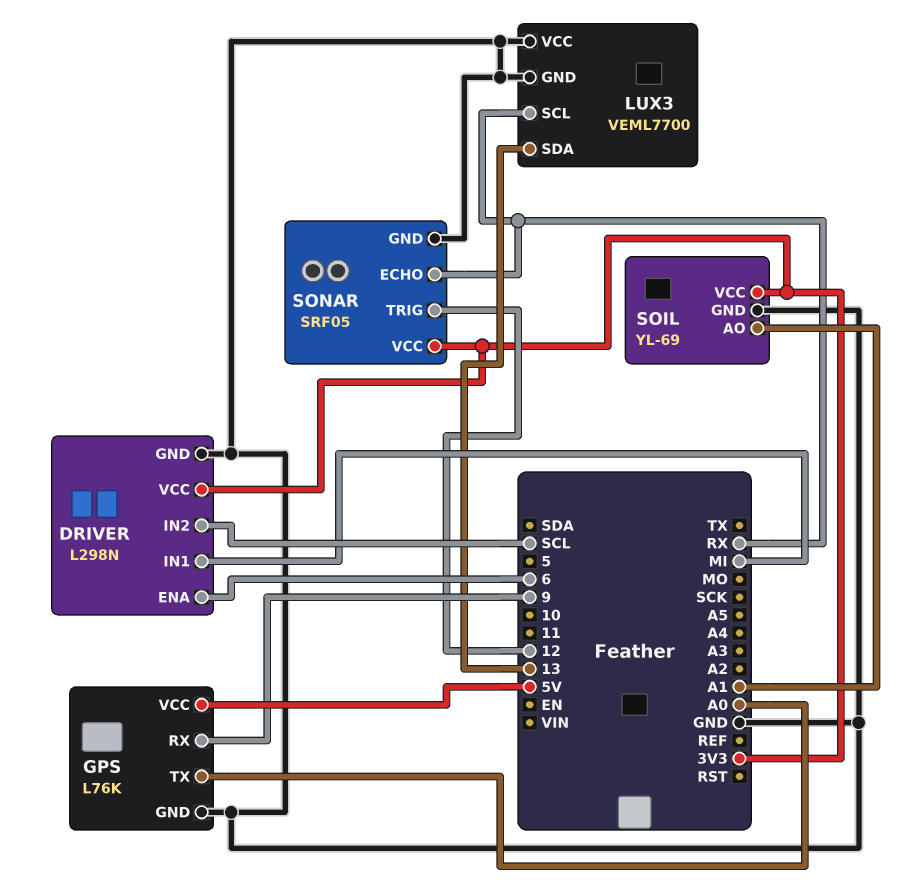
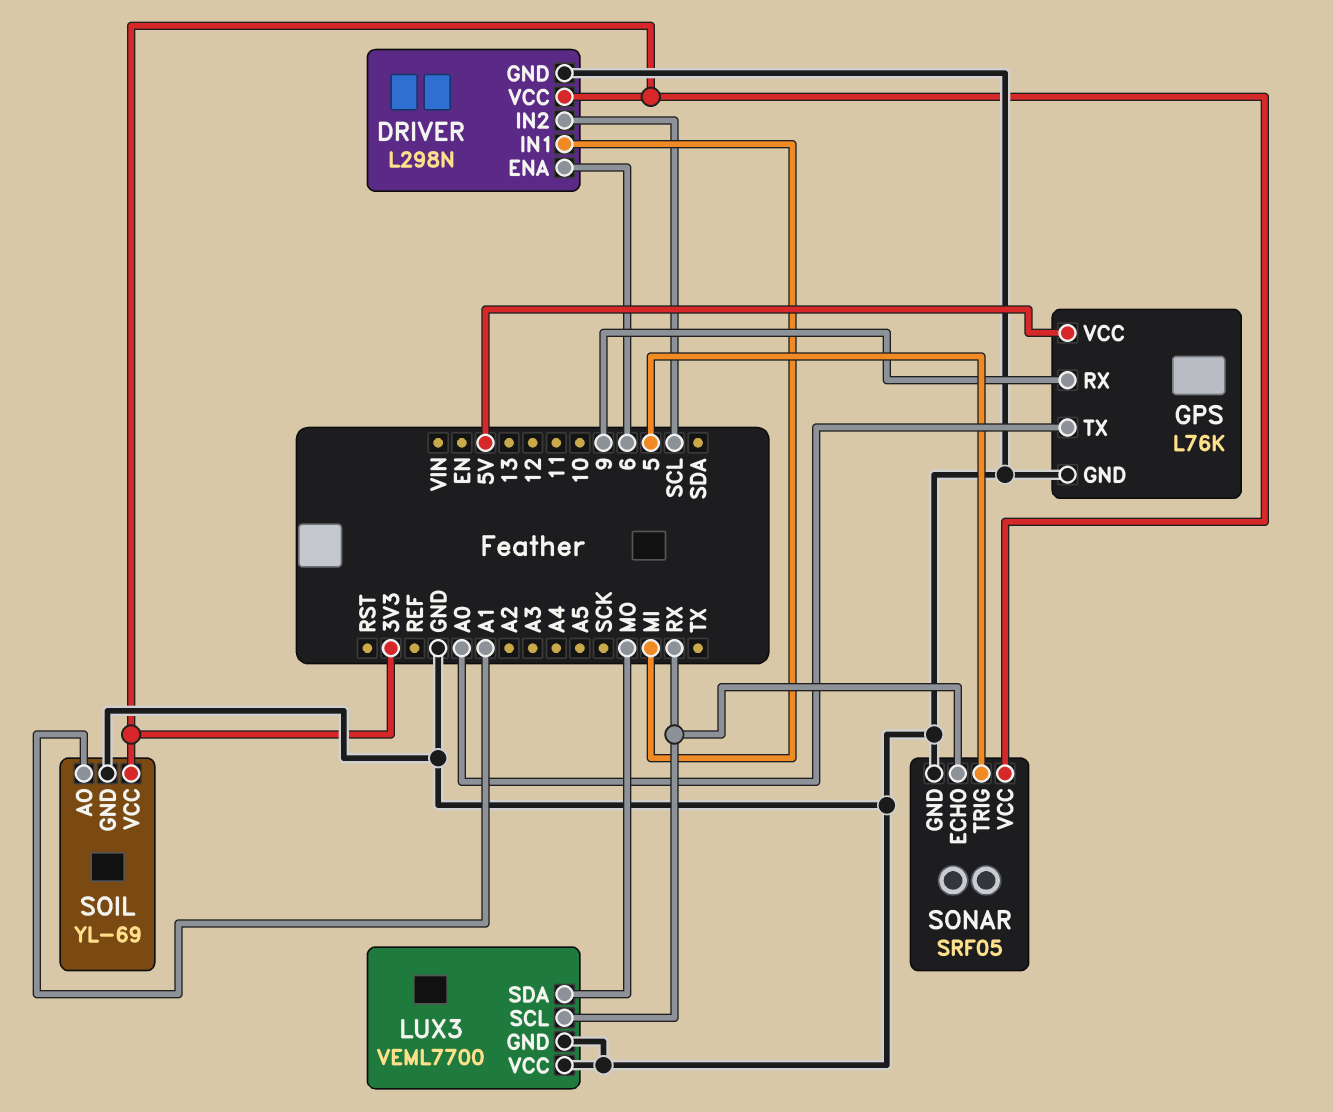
LUX3 pin SDA: 13 -> MO
SONAR pin TRIG: 12 -> 5

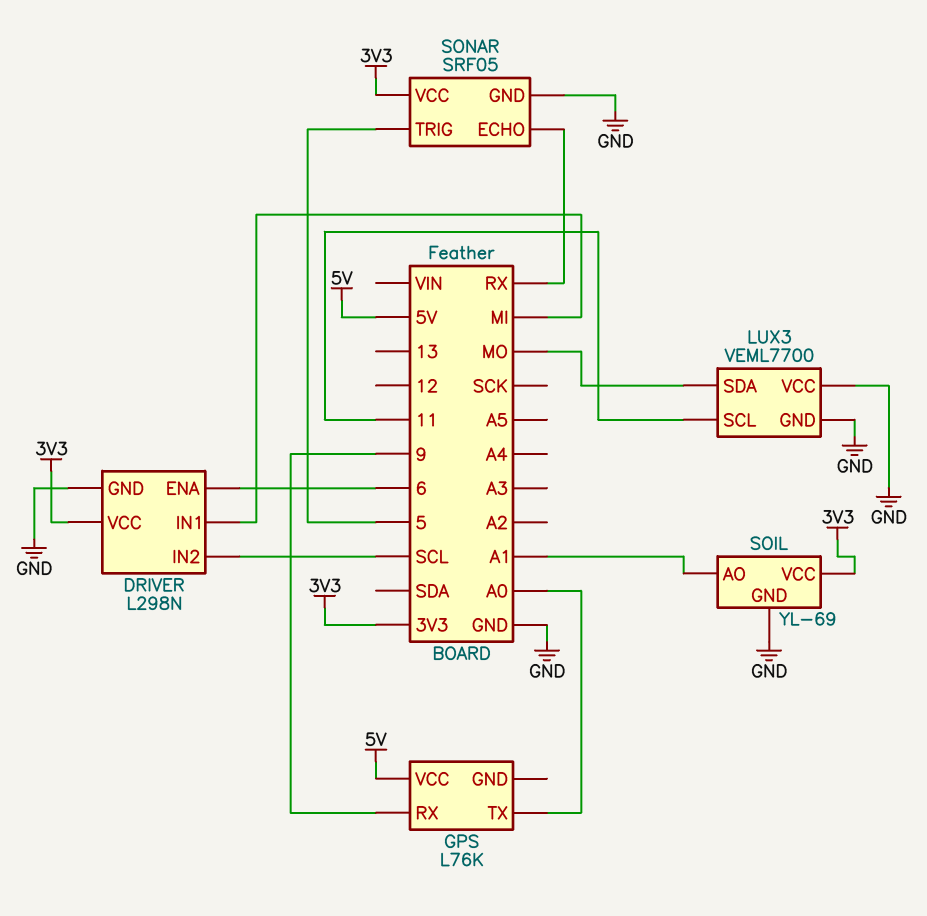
GPS pin GND: GND -> none
LUX3 pin SCL: RX -> 11

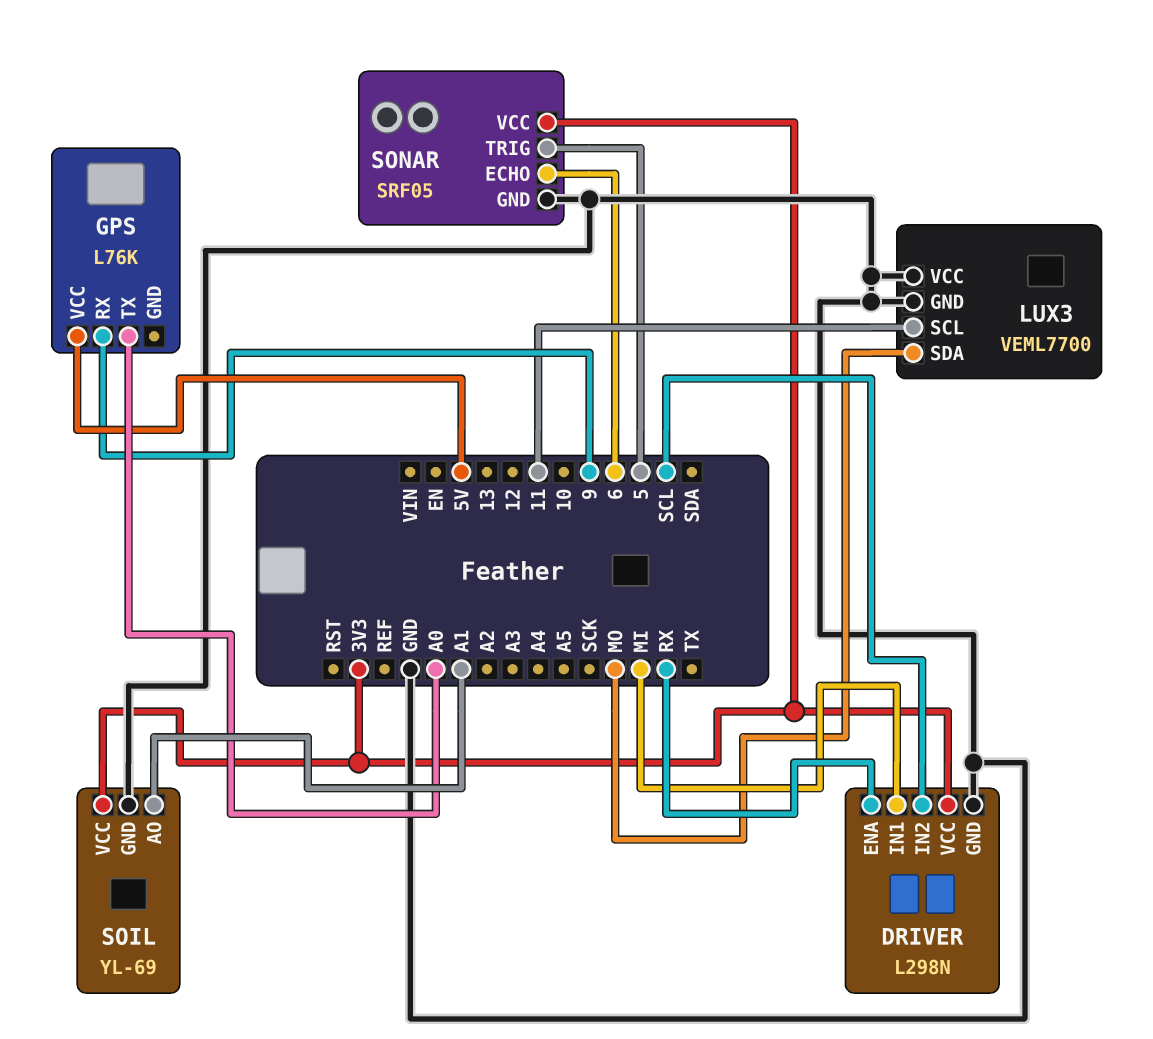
DRIVER pin ENA: 6 -> RX
SONAR pin ECHO: RX -> 6

